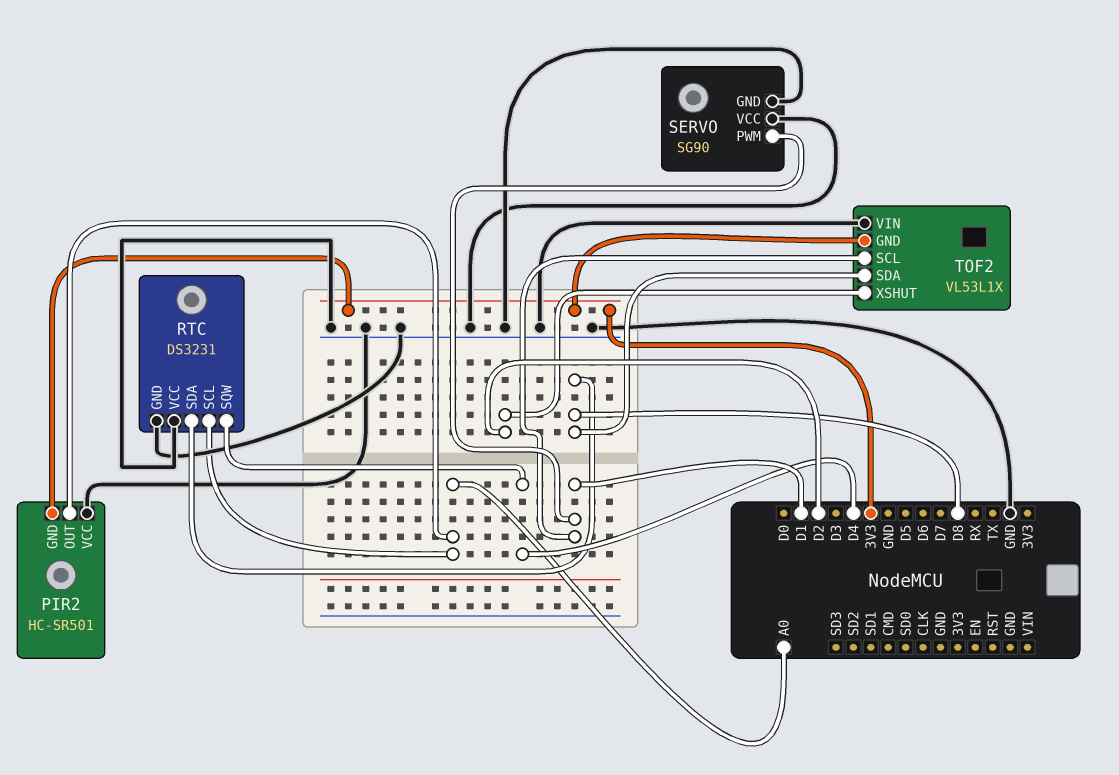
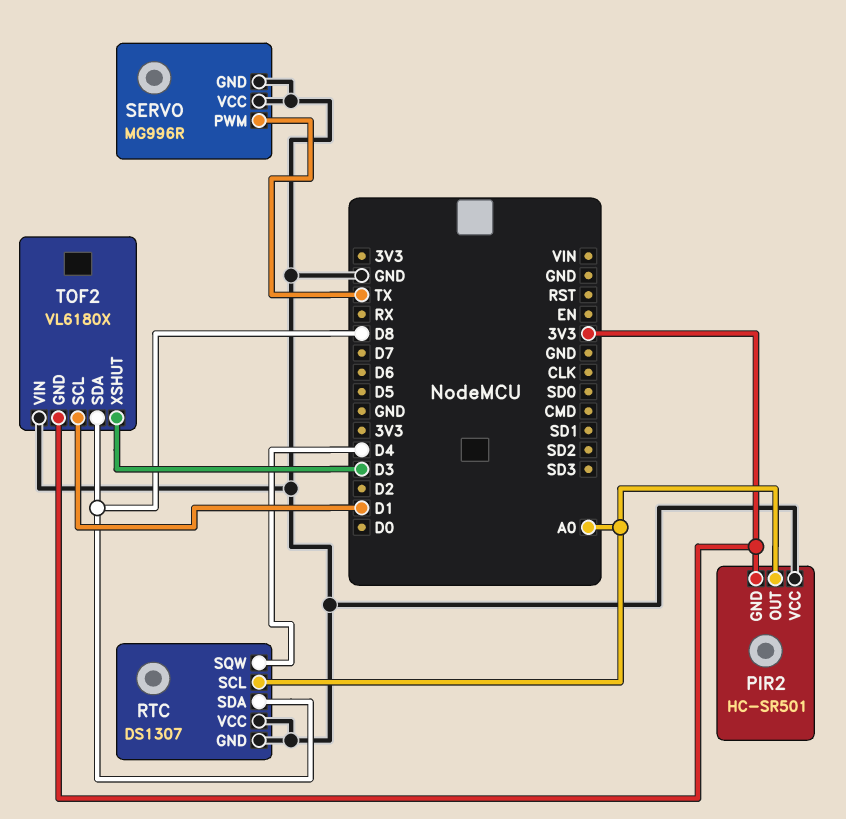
RTC: DS3231 -> DS1307
SERVO: SG90 -> MG996R
SERVO pin PWM: D1 -> TX
TOF2: VL53L1X -> VL6180X
TOF2 pin XSHUT: D2 -> D3

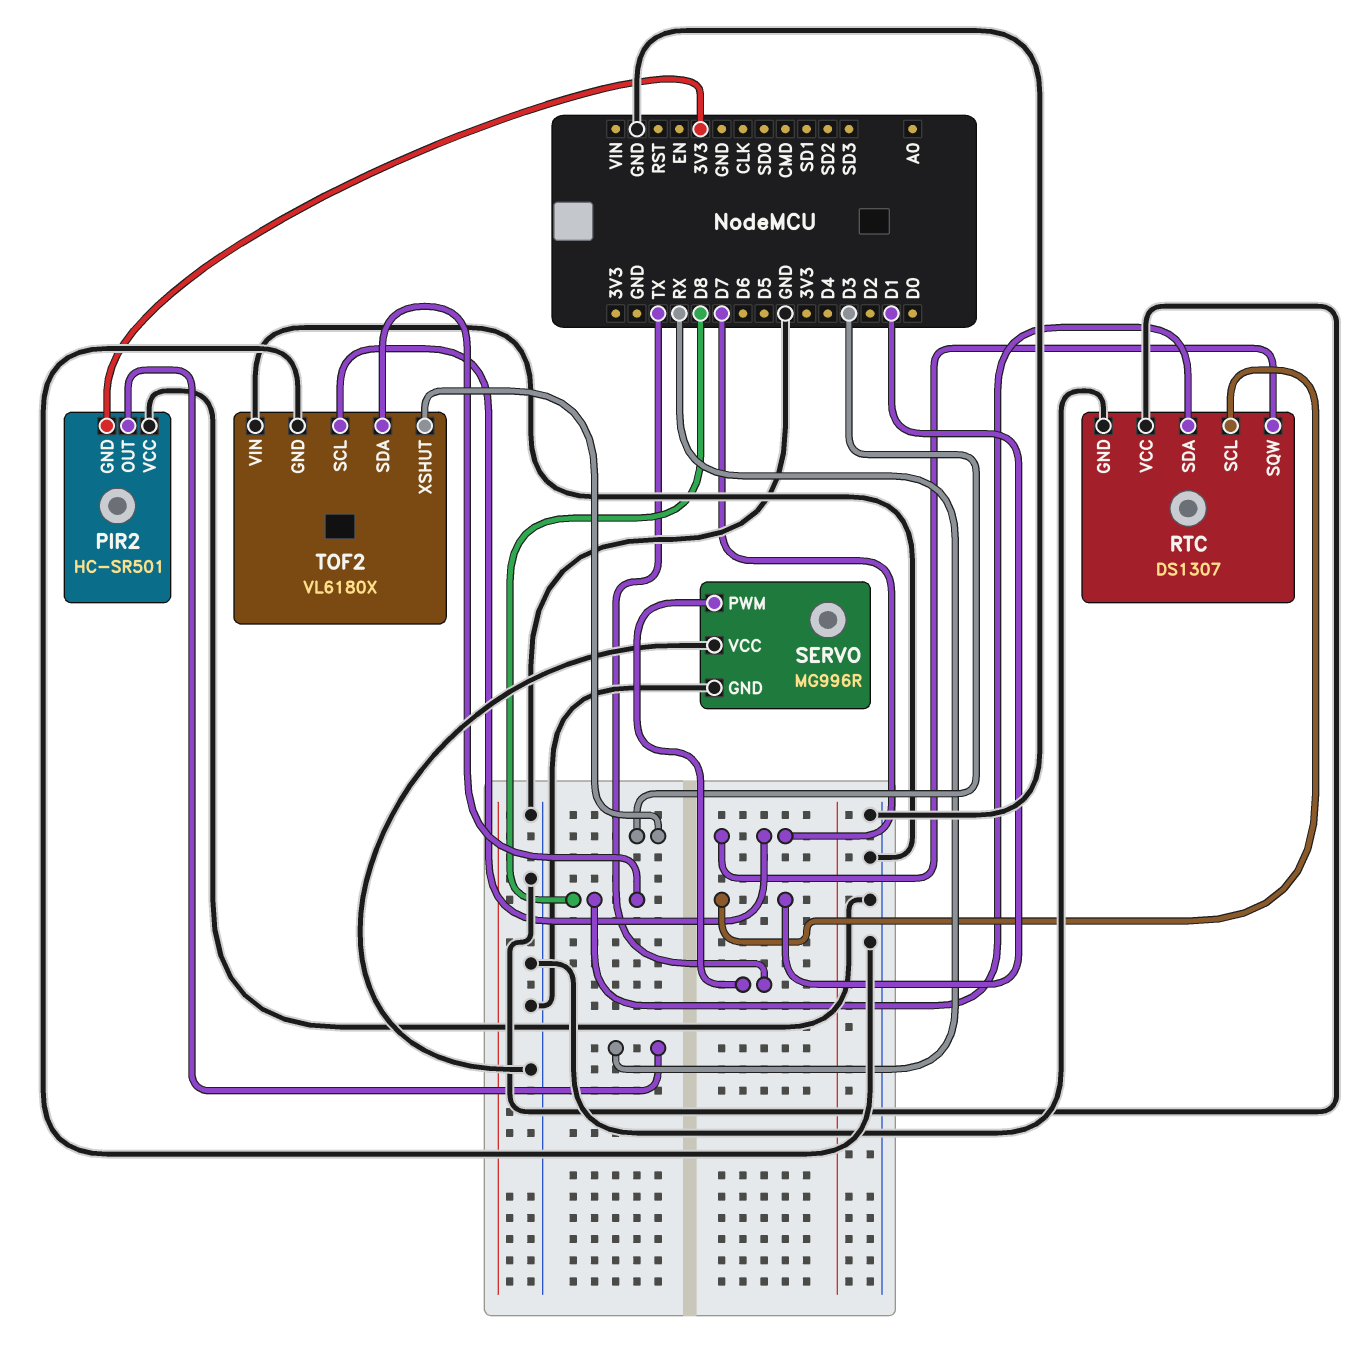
PIR2 pin OUT: A0 -> RX
RTC pin SCL: A0 -> D1
RTC pin SQW: D4 -> D7
TOF2 pin GND: 3V3 -> GND
TOF2 pin SCL: D1 -> D7

